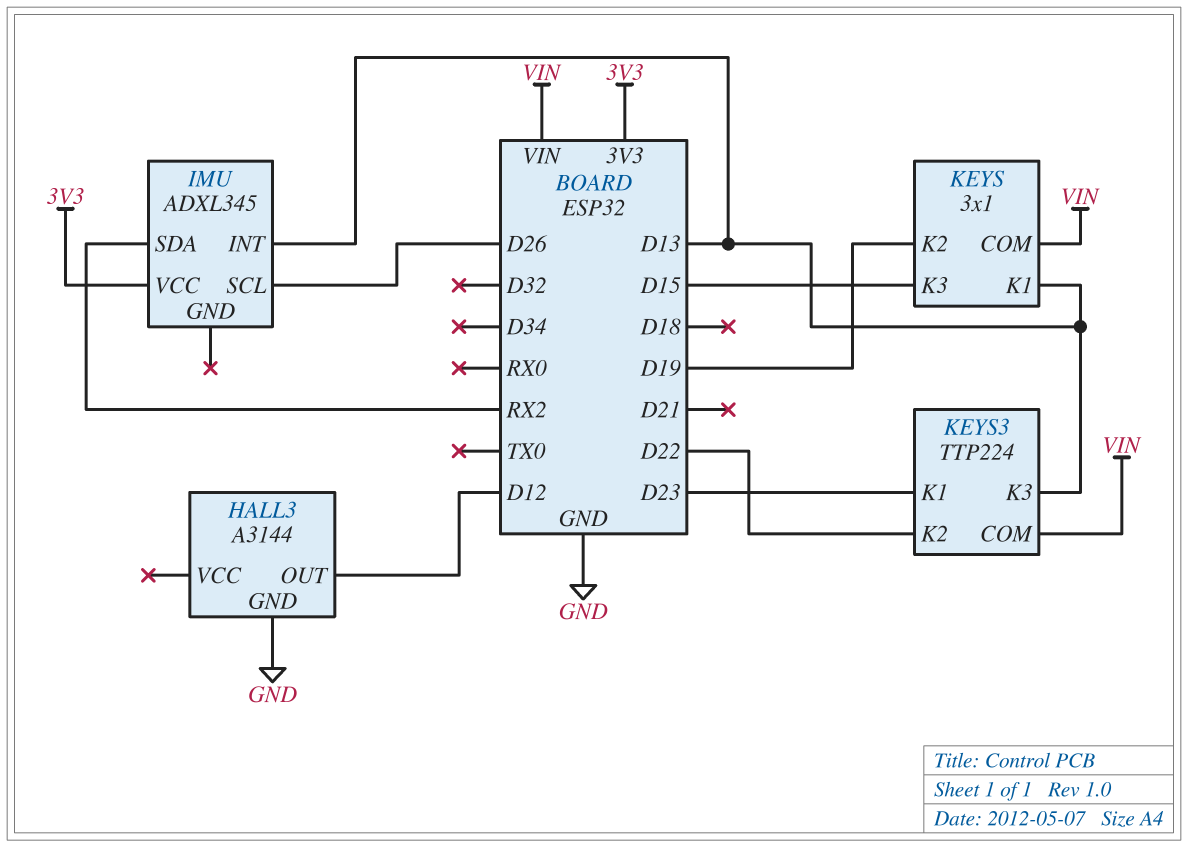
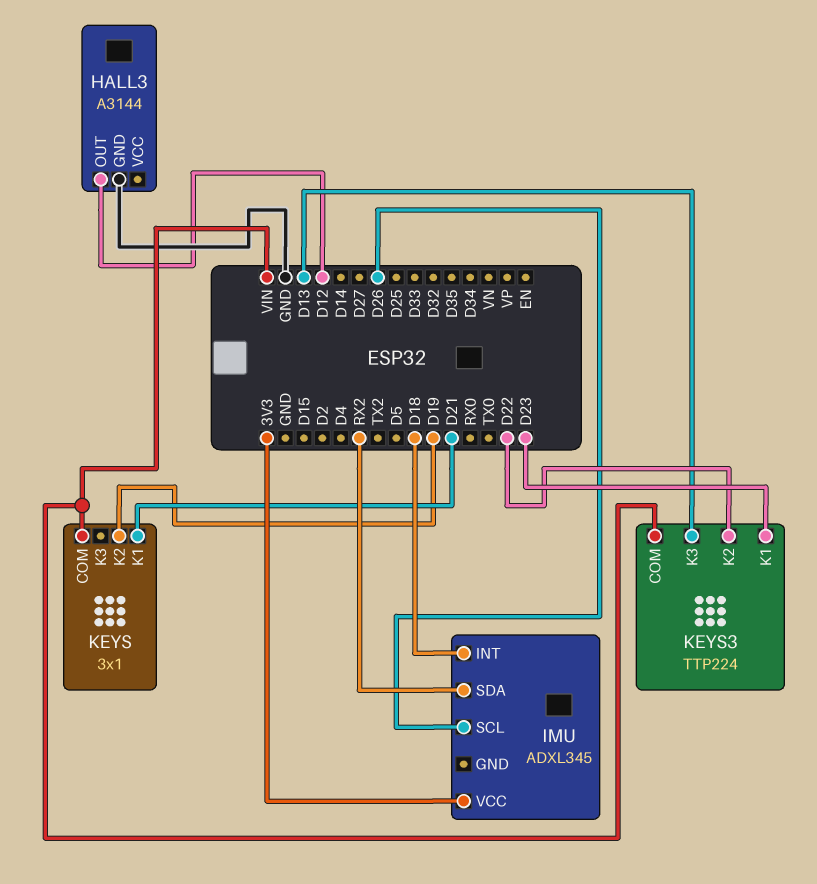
IMU pin INT: D13 -> D18
KEYS pin K1: D13 -> D21
KEYS pin K3: D15 -> none

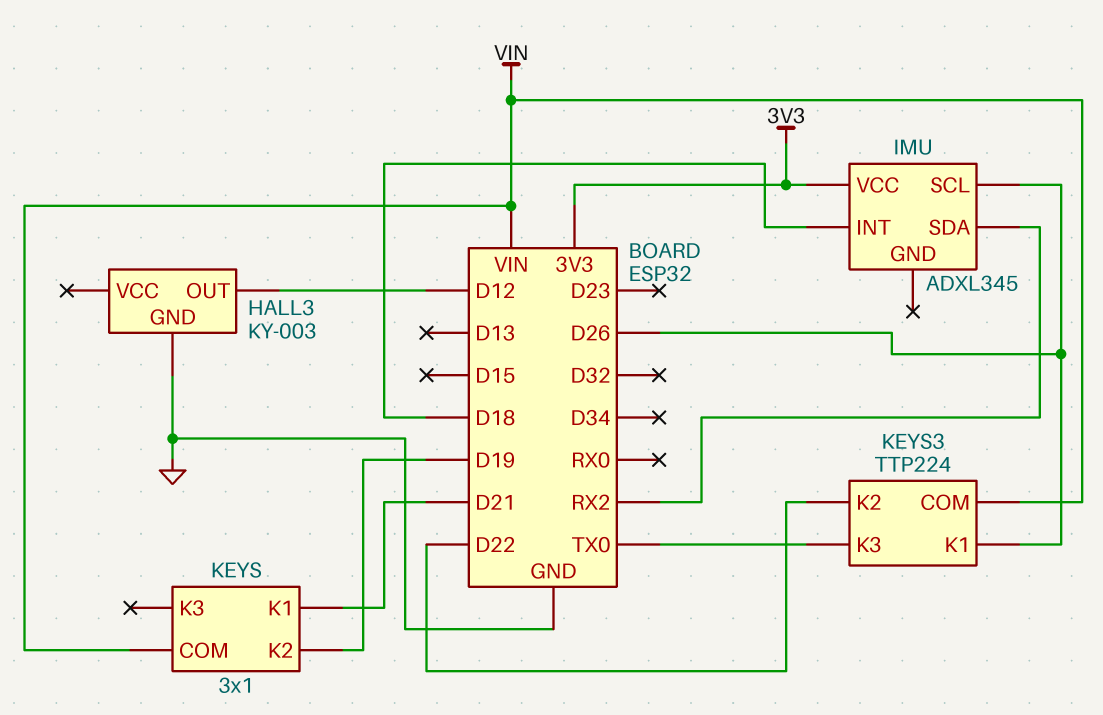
HALL3: A3144 -> KY-003
KEYS3 pin K1: D23 -> D26
KEYS3 pin K3: D13 -> TX0

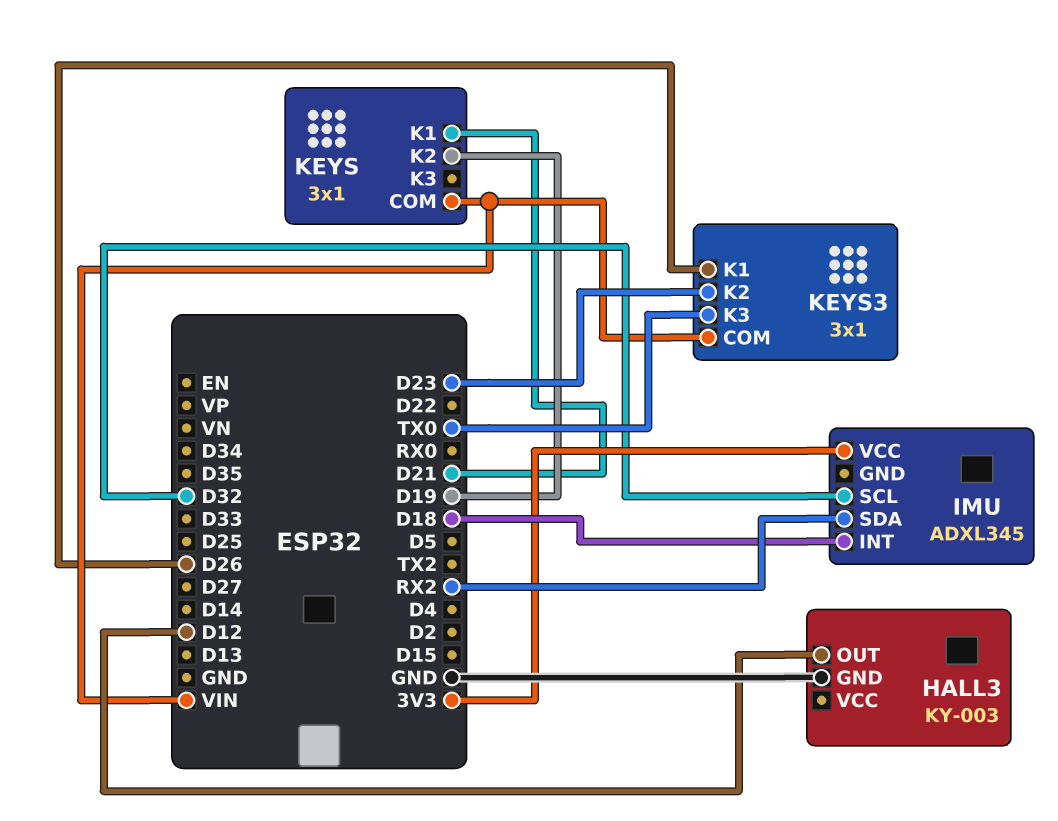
IMU pin SCL: D26 -> D32
KEYS3: TTP224 -> 3x1
KEYS3 pin K2: D22 -> D23

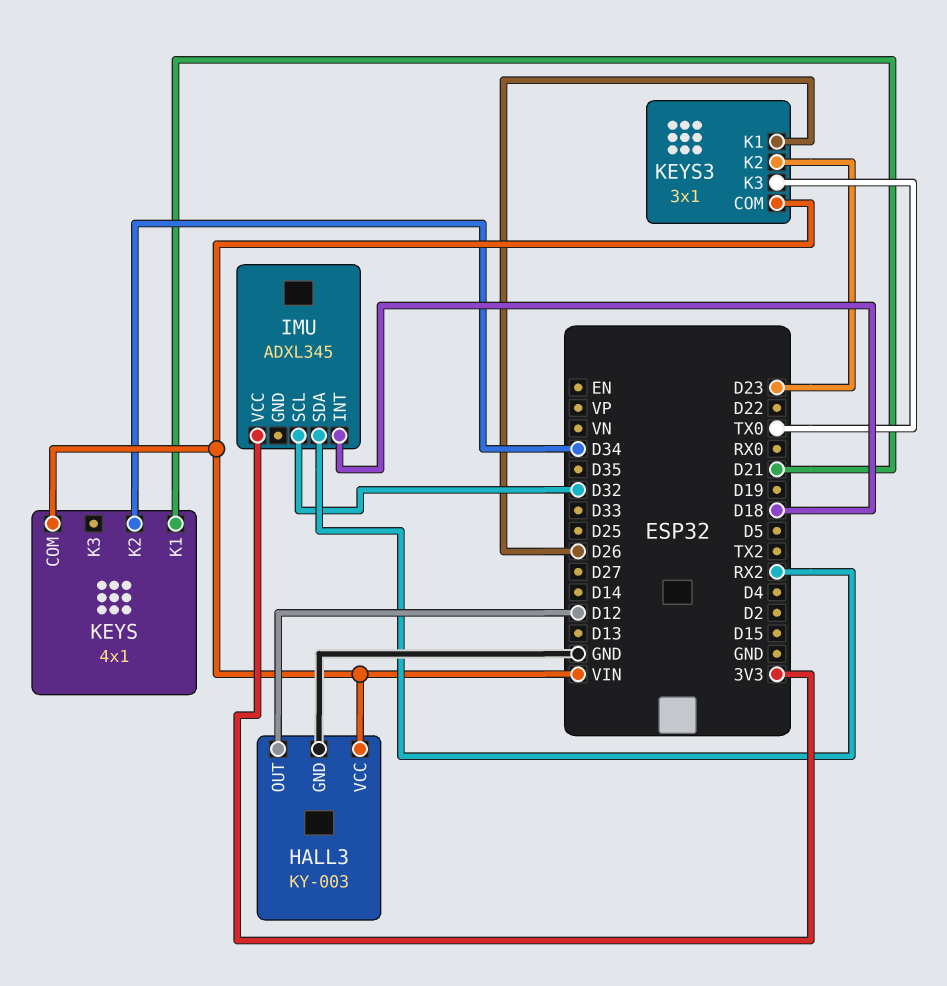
HALL3 pin VCC: none -> VIN
KEYS: 3x1 -> 4x1
KEYS pin K2: D19 -> D34

